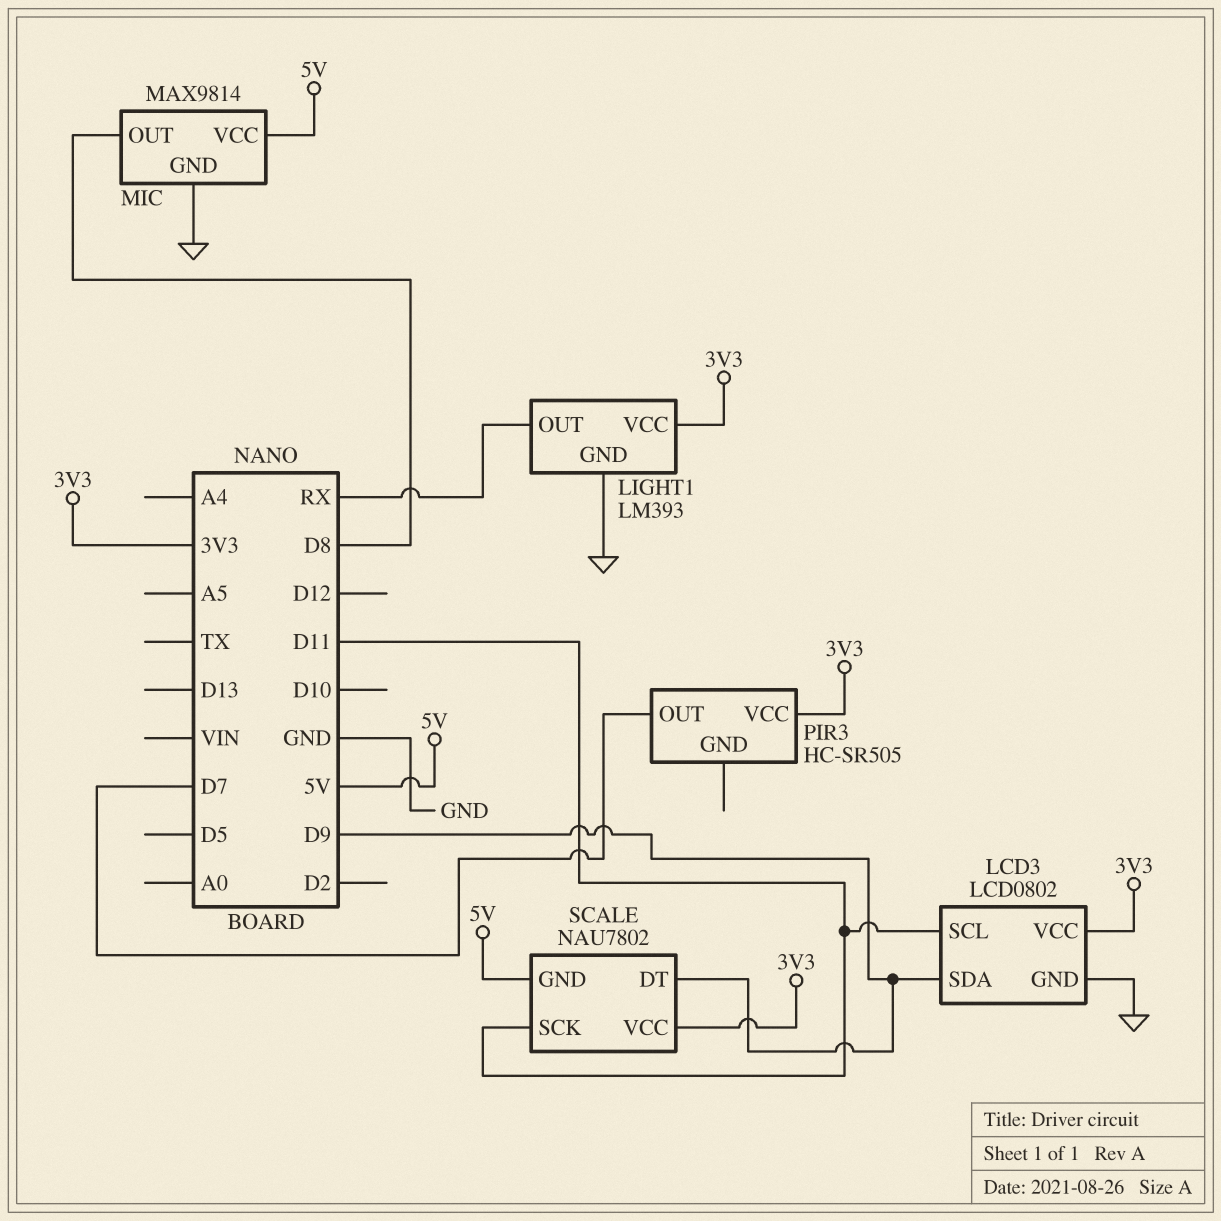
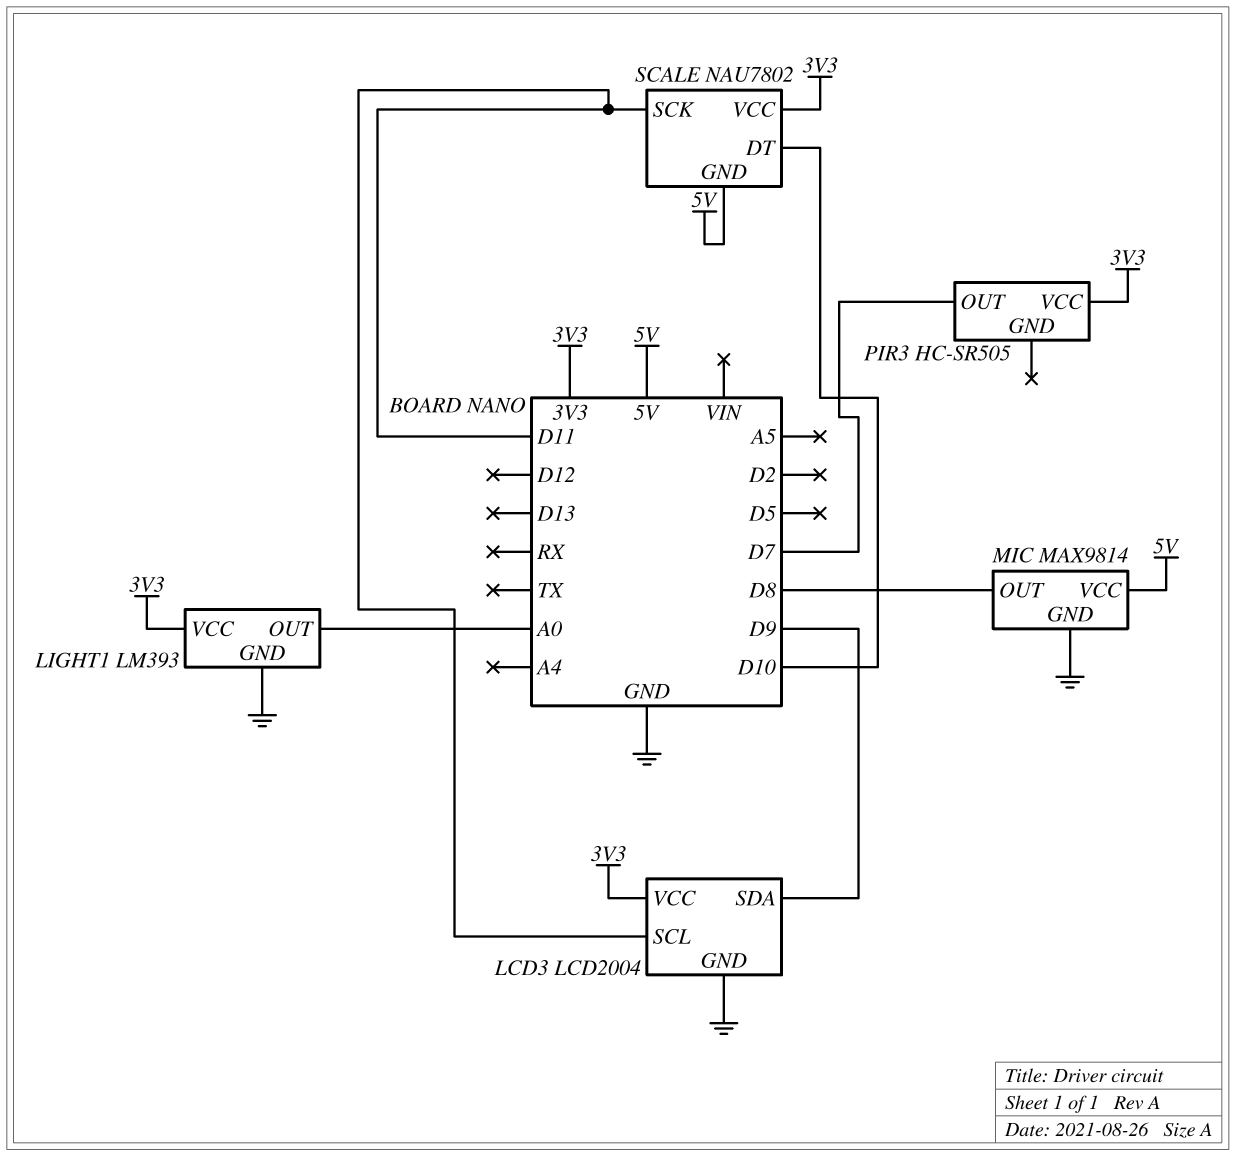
LCD3: LCD0802 -> LCD2004
LIGHT1 pin OUT: RX -> A0
SCALE pin DT: D9 -> D10

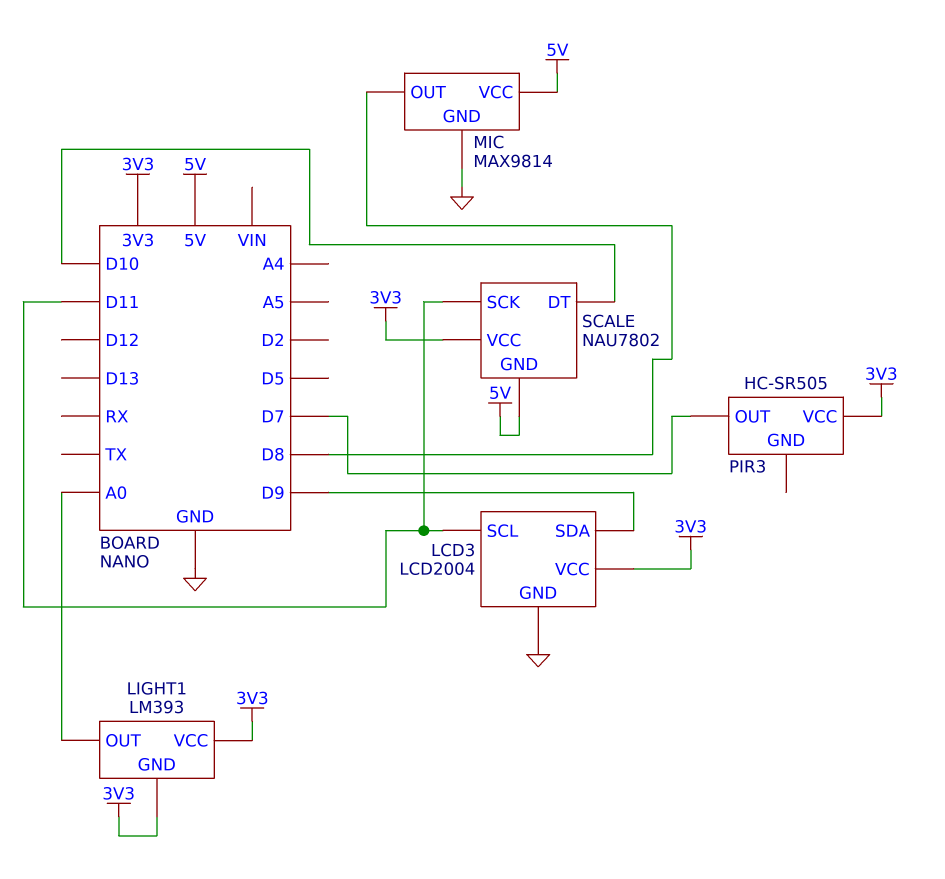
LIGHT1 pin GND: GND -> 3V3

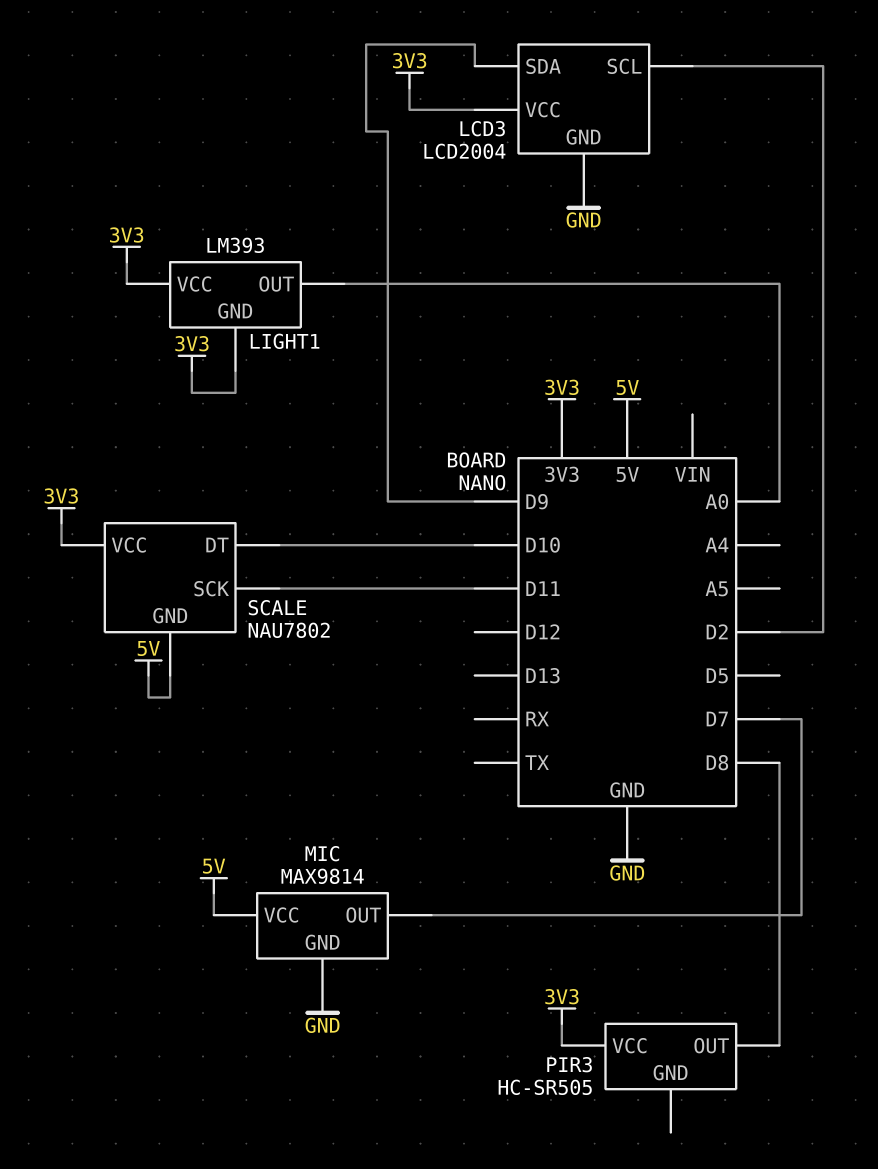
LCD3 pin SCL: D11 -> D2
MIC pin OUT: D8 -> D7
PIR3 pin OUT: D7 -> D8

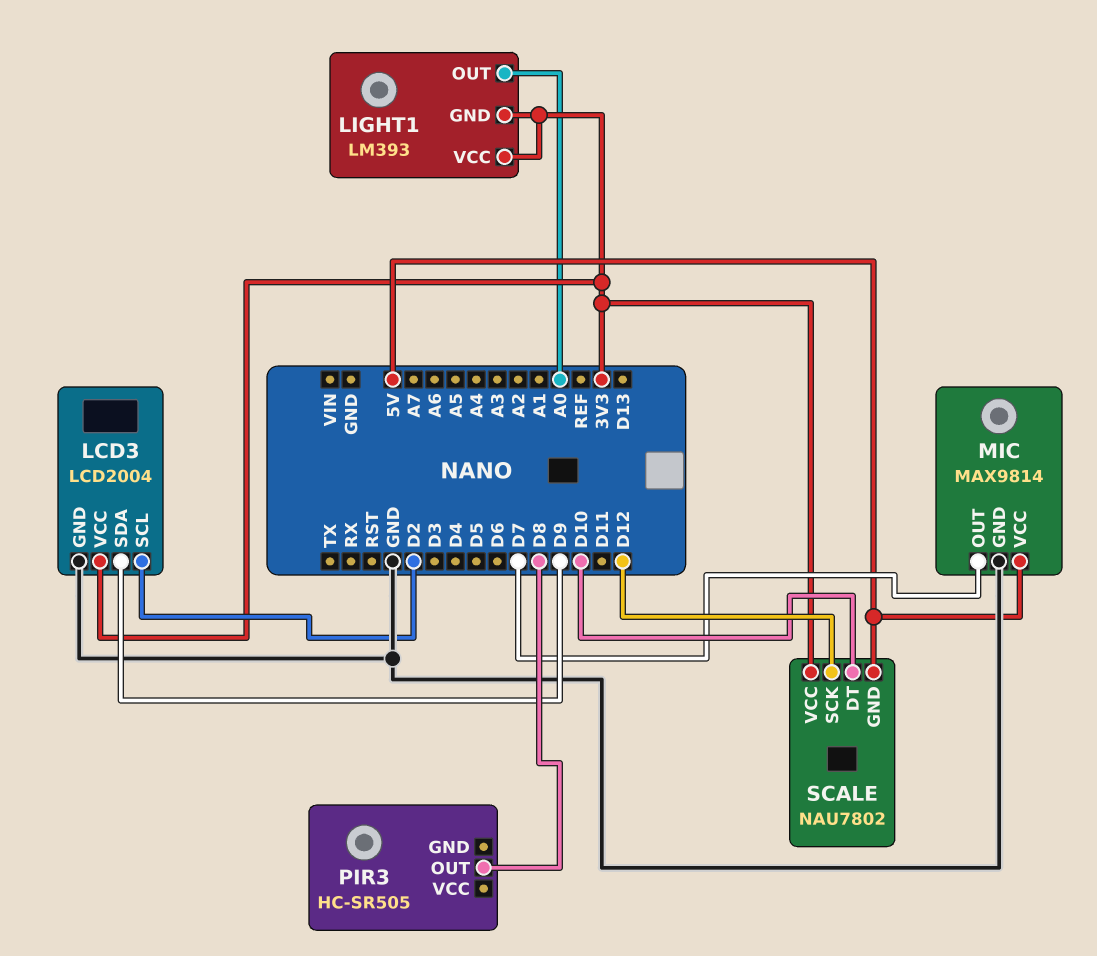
PIR3 pin VCC: 3V3 -> none
SCALE pin SCK: D11 -> D12

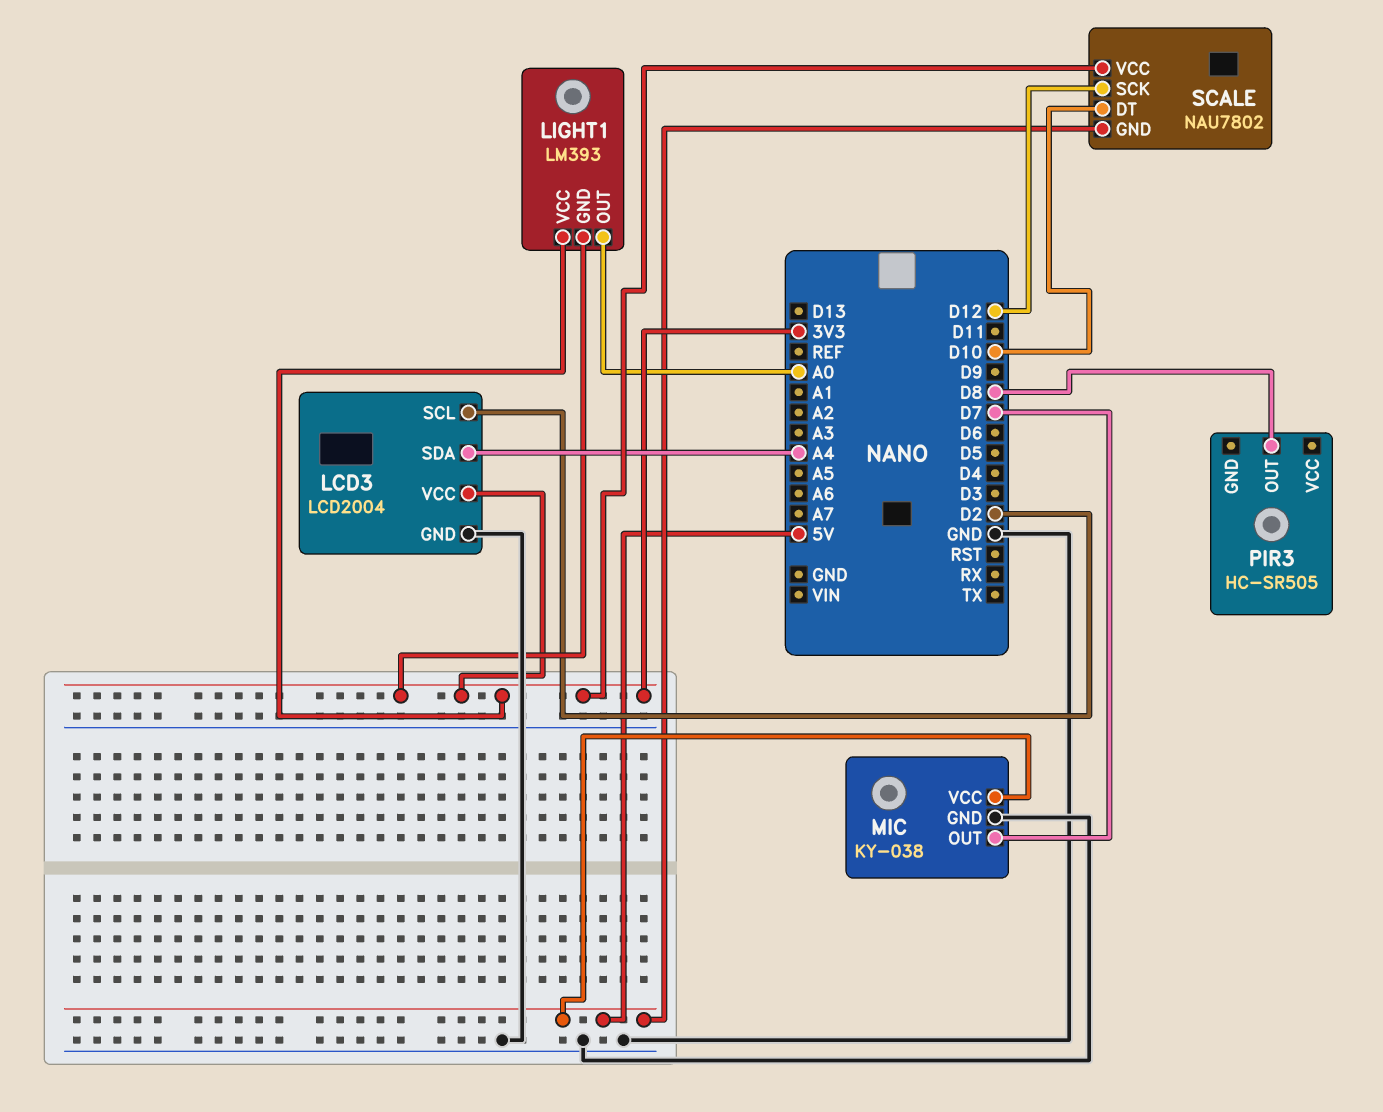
LCD3 pin SDA: D9 -> A4
MIC: MAX9814 -> KY-038

